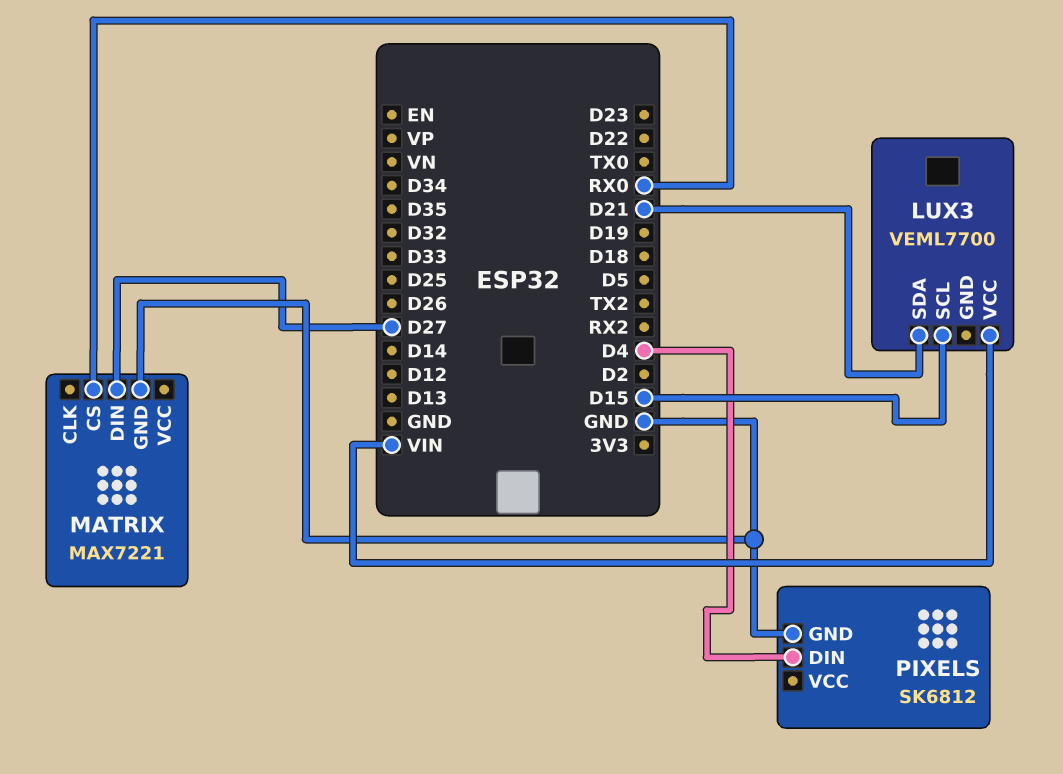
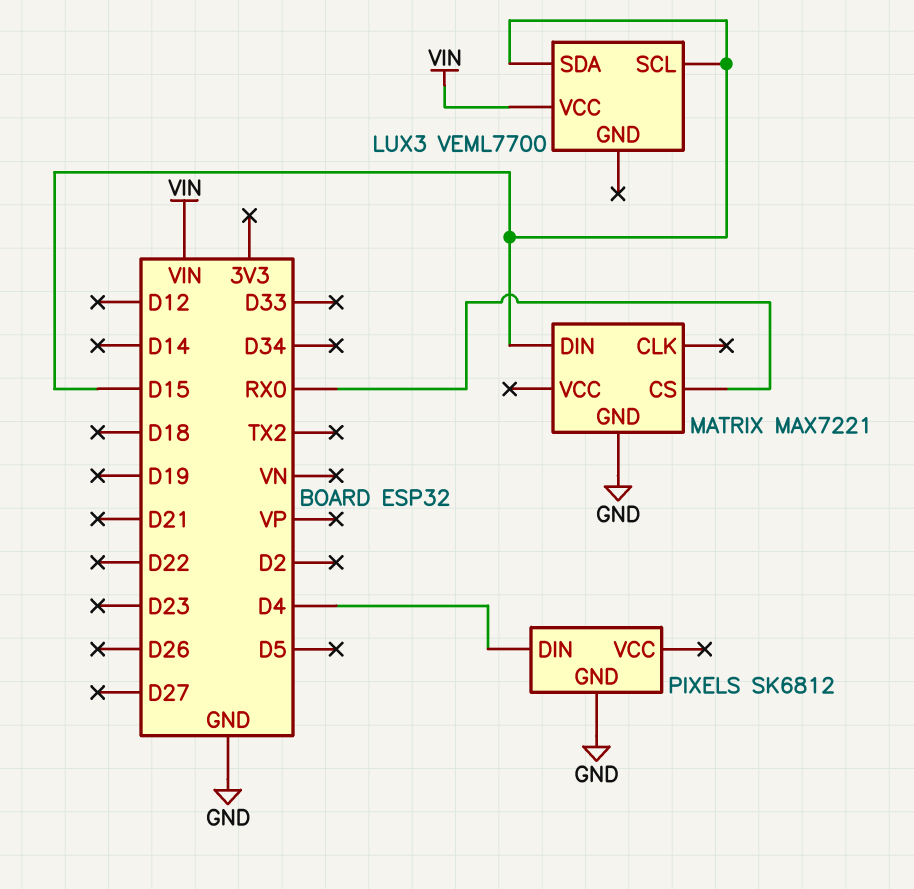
LUX3 pin SDA: D21 -> D15
MATRIX pin DIN: D27 -> D15

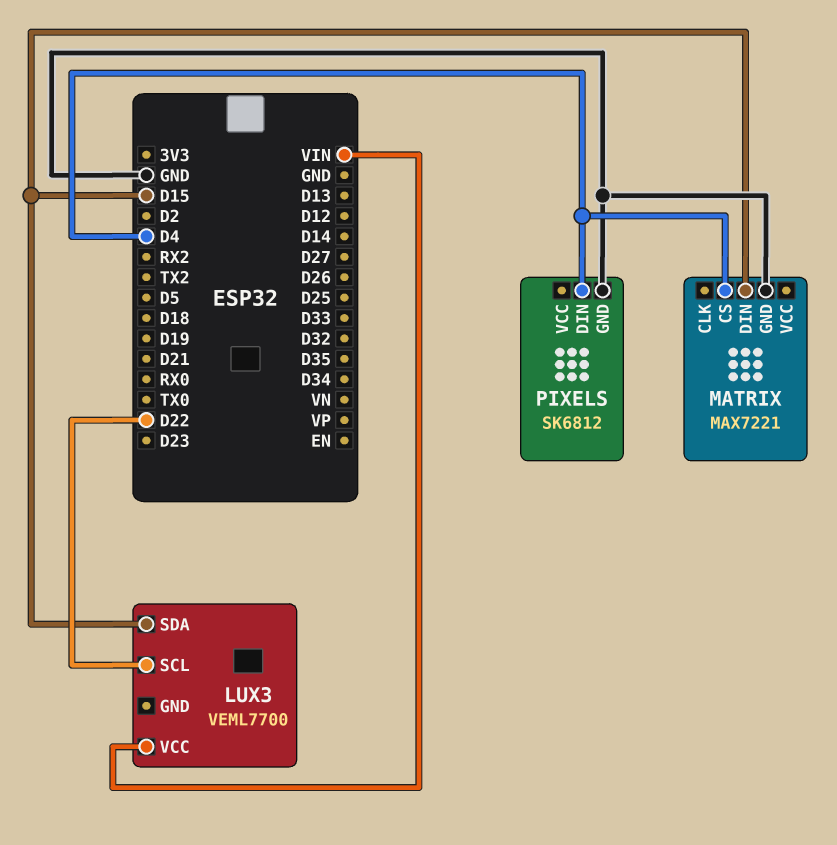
LUX3 pin SCL: D15 -> D22
MATRIX pin CS: RX0 -> D4

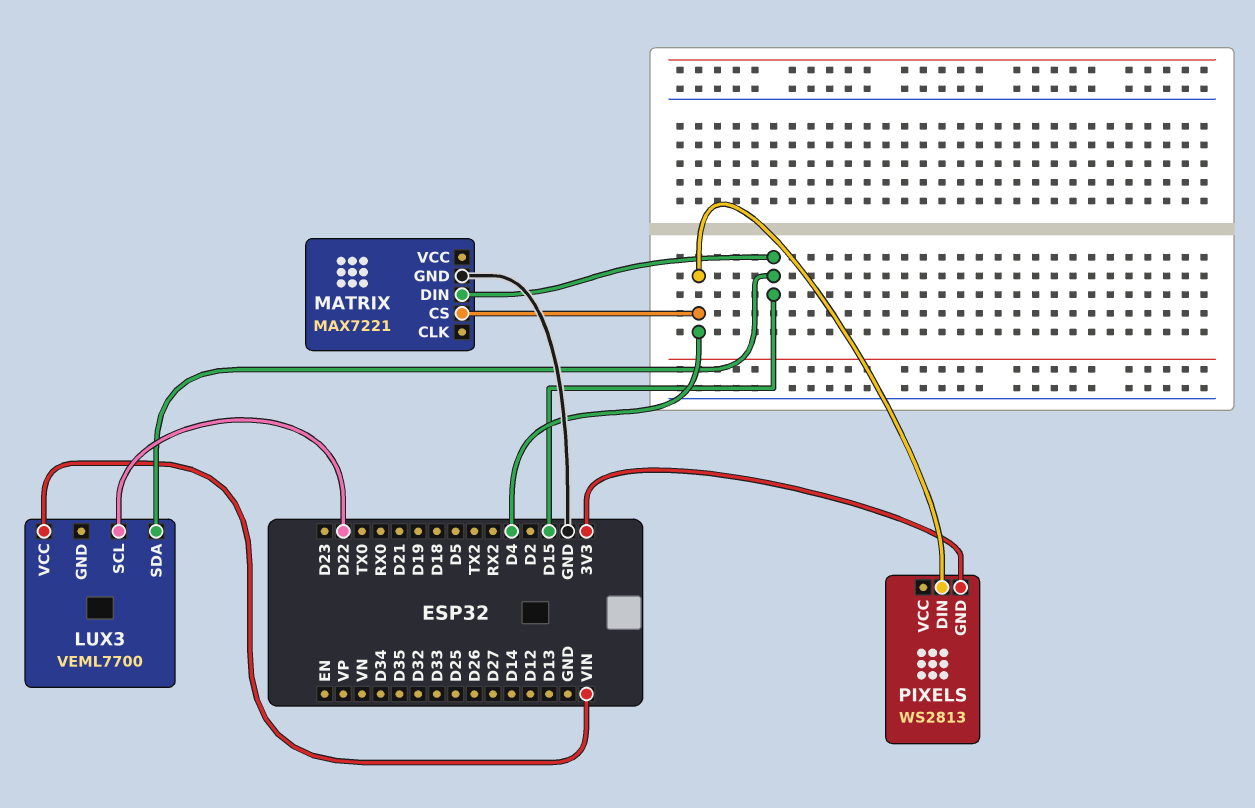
PIXELS: SK6812 -> WS2813
PIXELS pin GND: GND -> 3V3

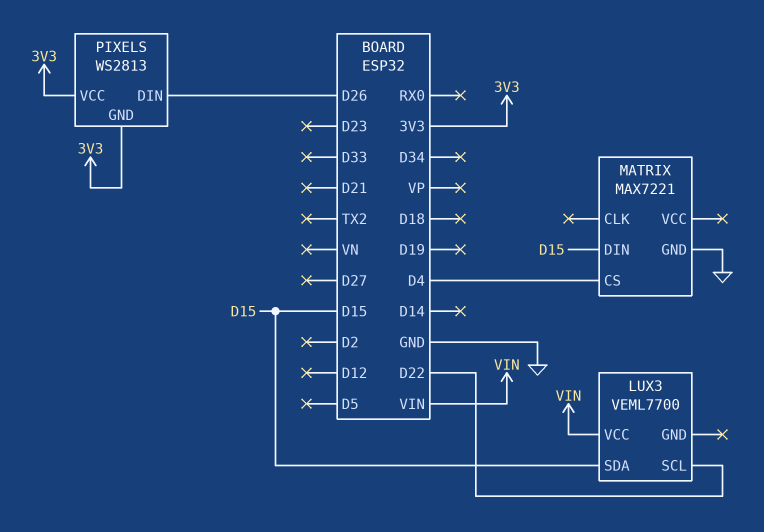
PIXELS pin DIN: D4 -> D26
PIXELS pin VCC: none -> 3V3

